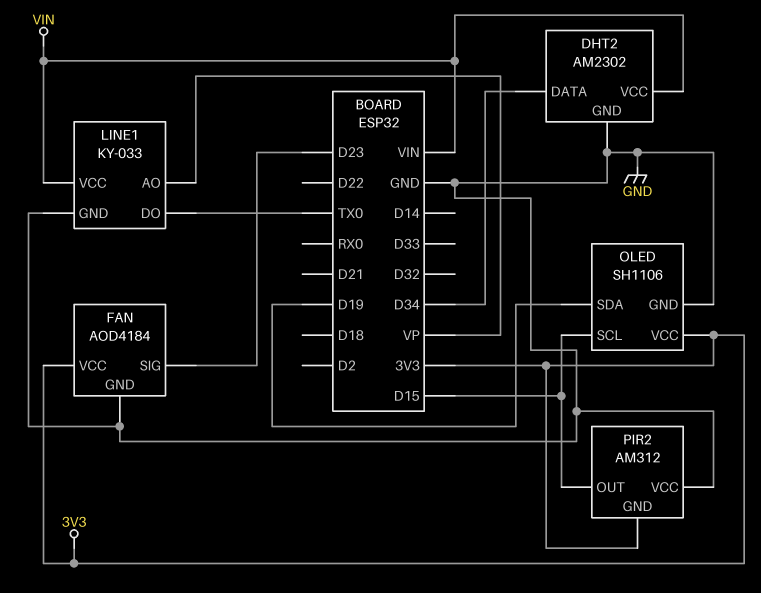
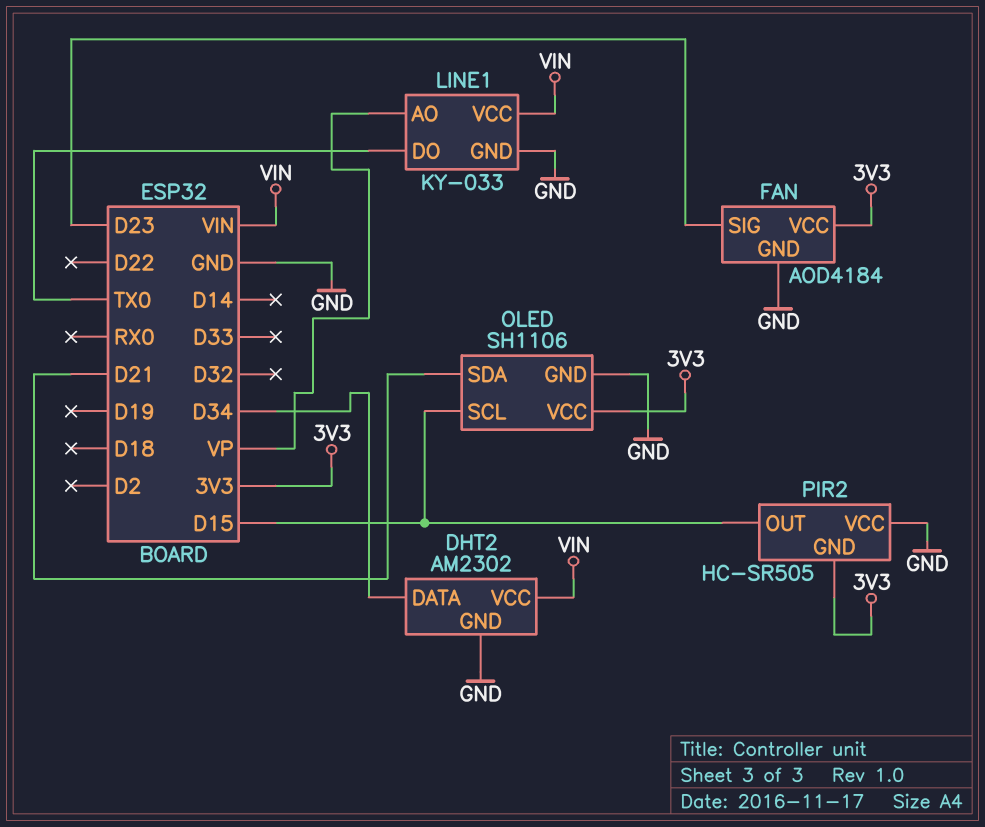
OLED pin SDA: D19 -> D21
PIR2: AM312 -> HC-SR505

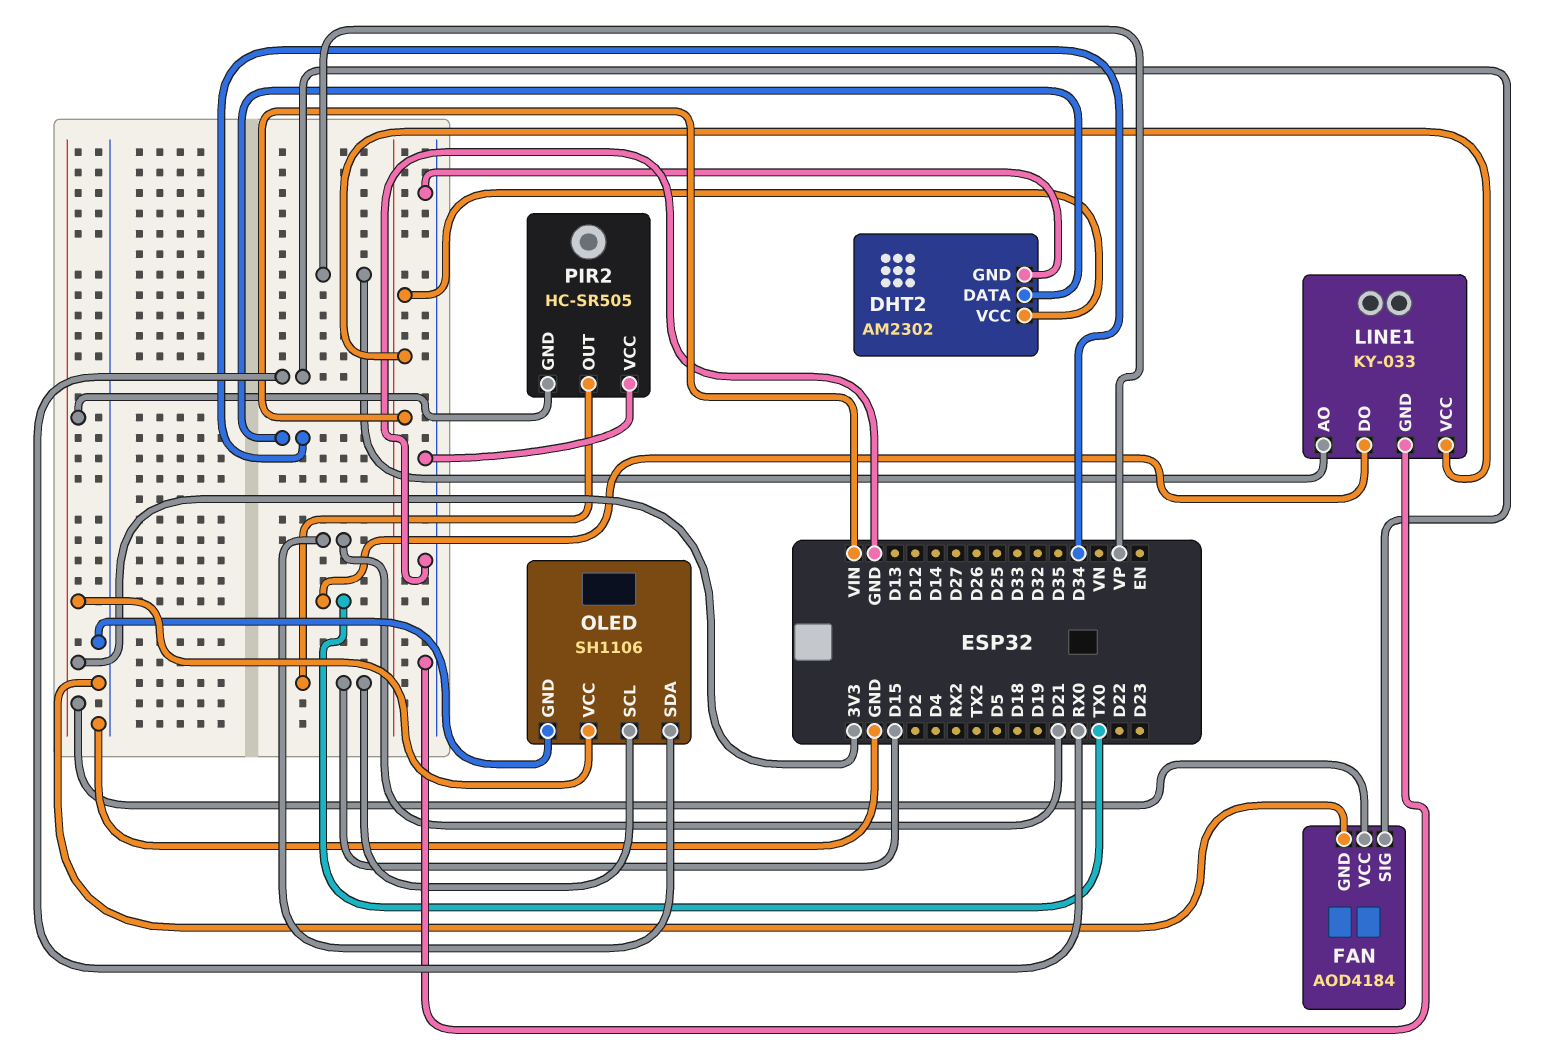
FAN pin SIG: D23 -> RX0

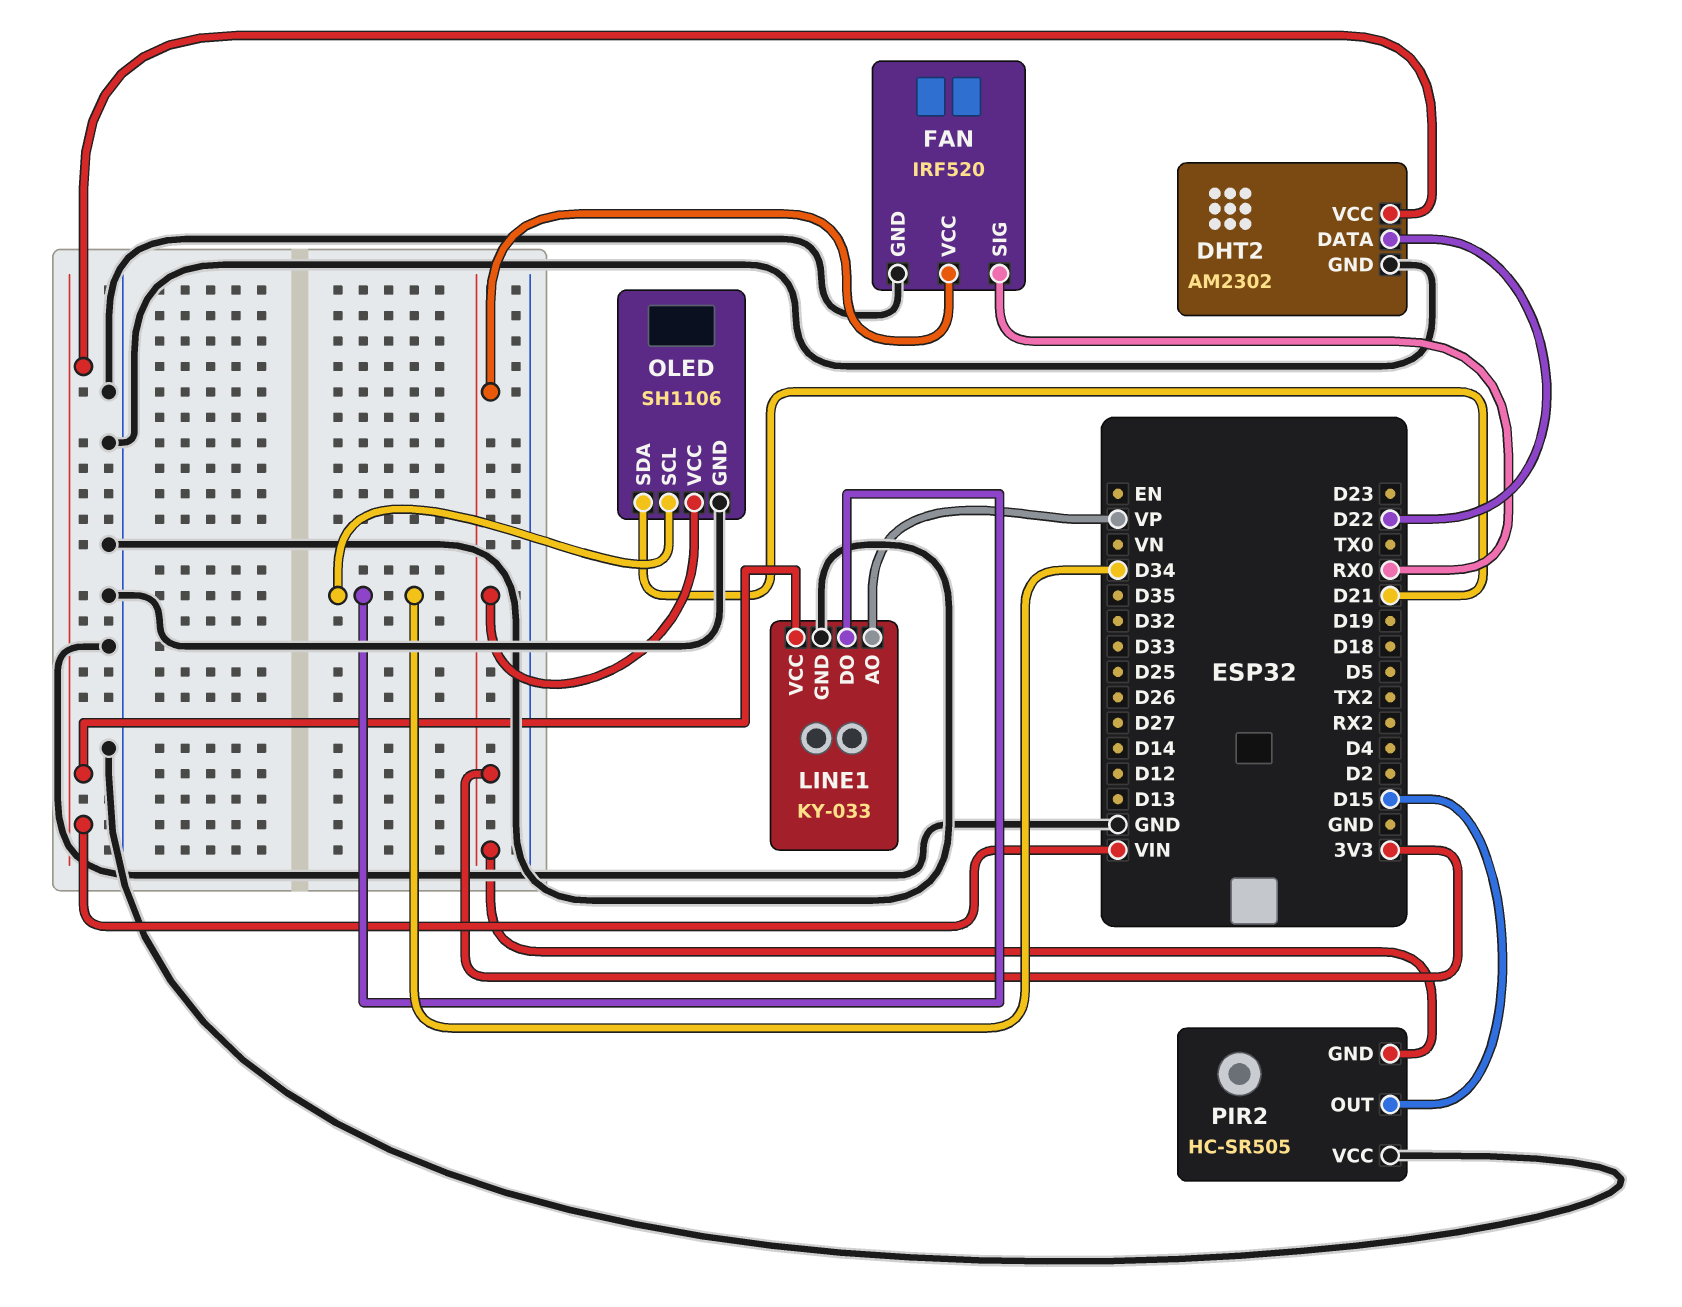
DHT2 pin DATA: D34 -> D22
FAN: AOD4184 -> IRF520
LINE1 pin DO: TX0 -> D34
OLED pin SCL: D15 -> D34

